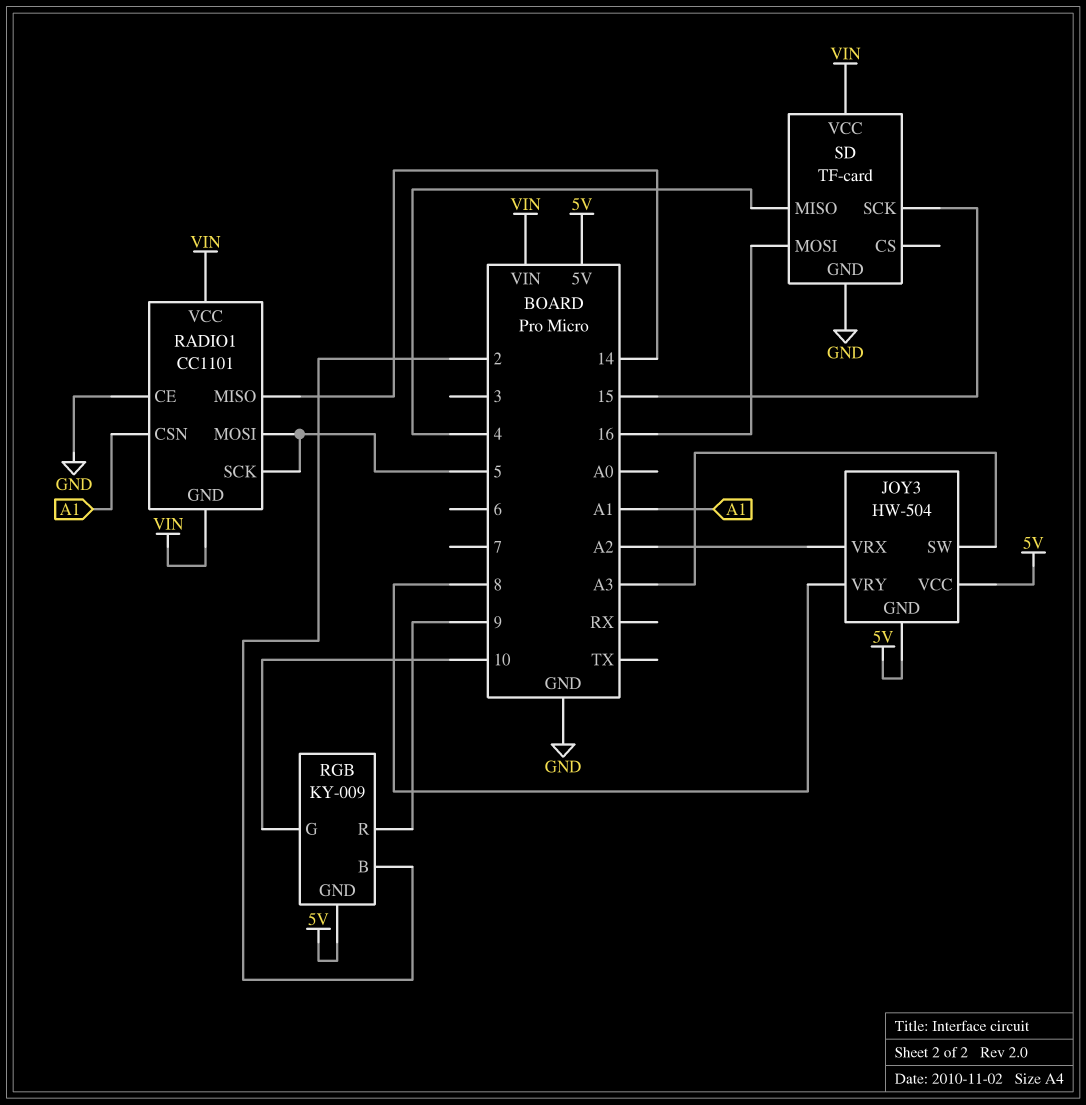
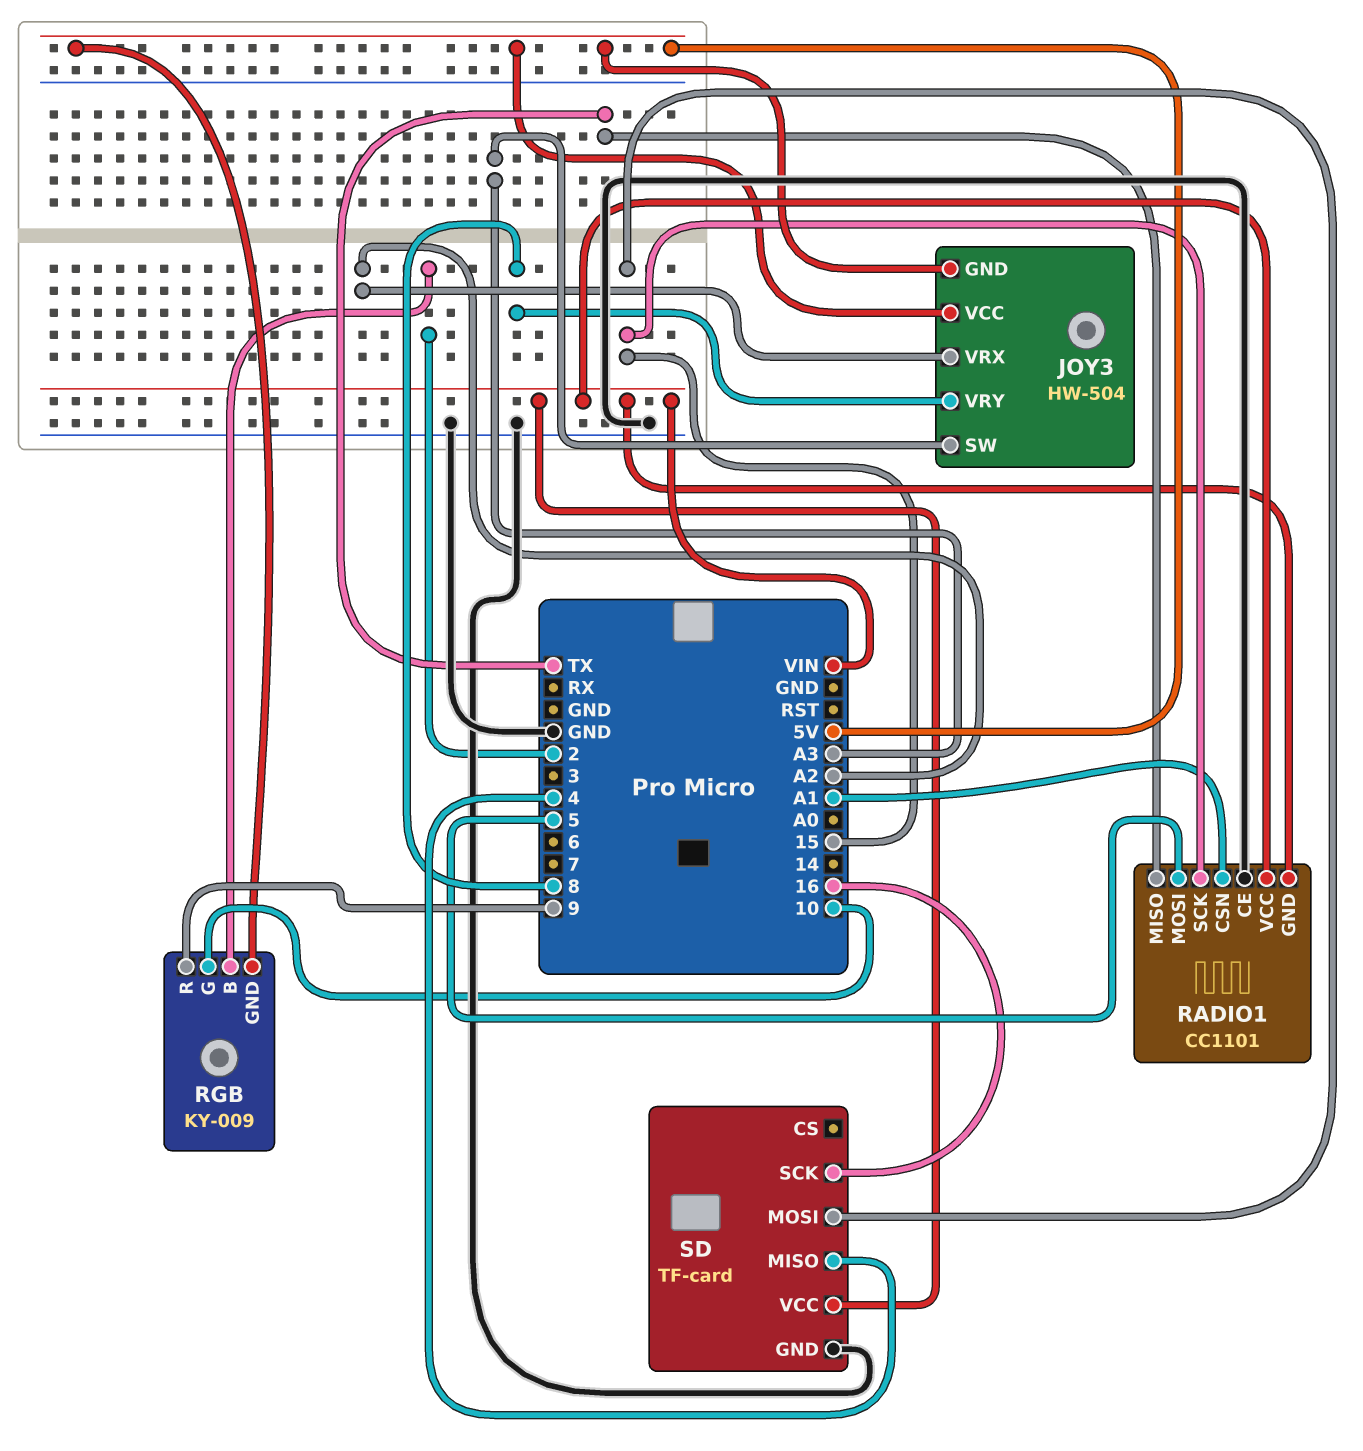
RADIO1 pin MISO: 14 -> TX
RADIO1 pin SCK: 5 -> 15
SD pin MOSI: 16 -> 15
SD pin SCK: 15 -> 16

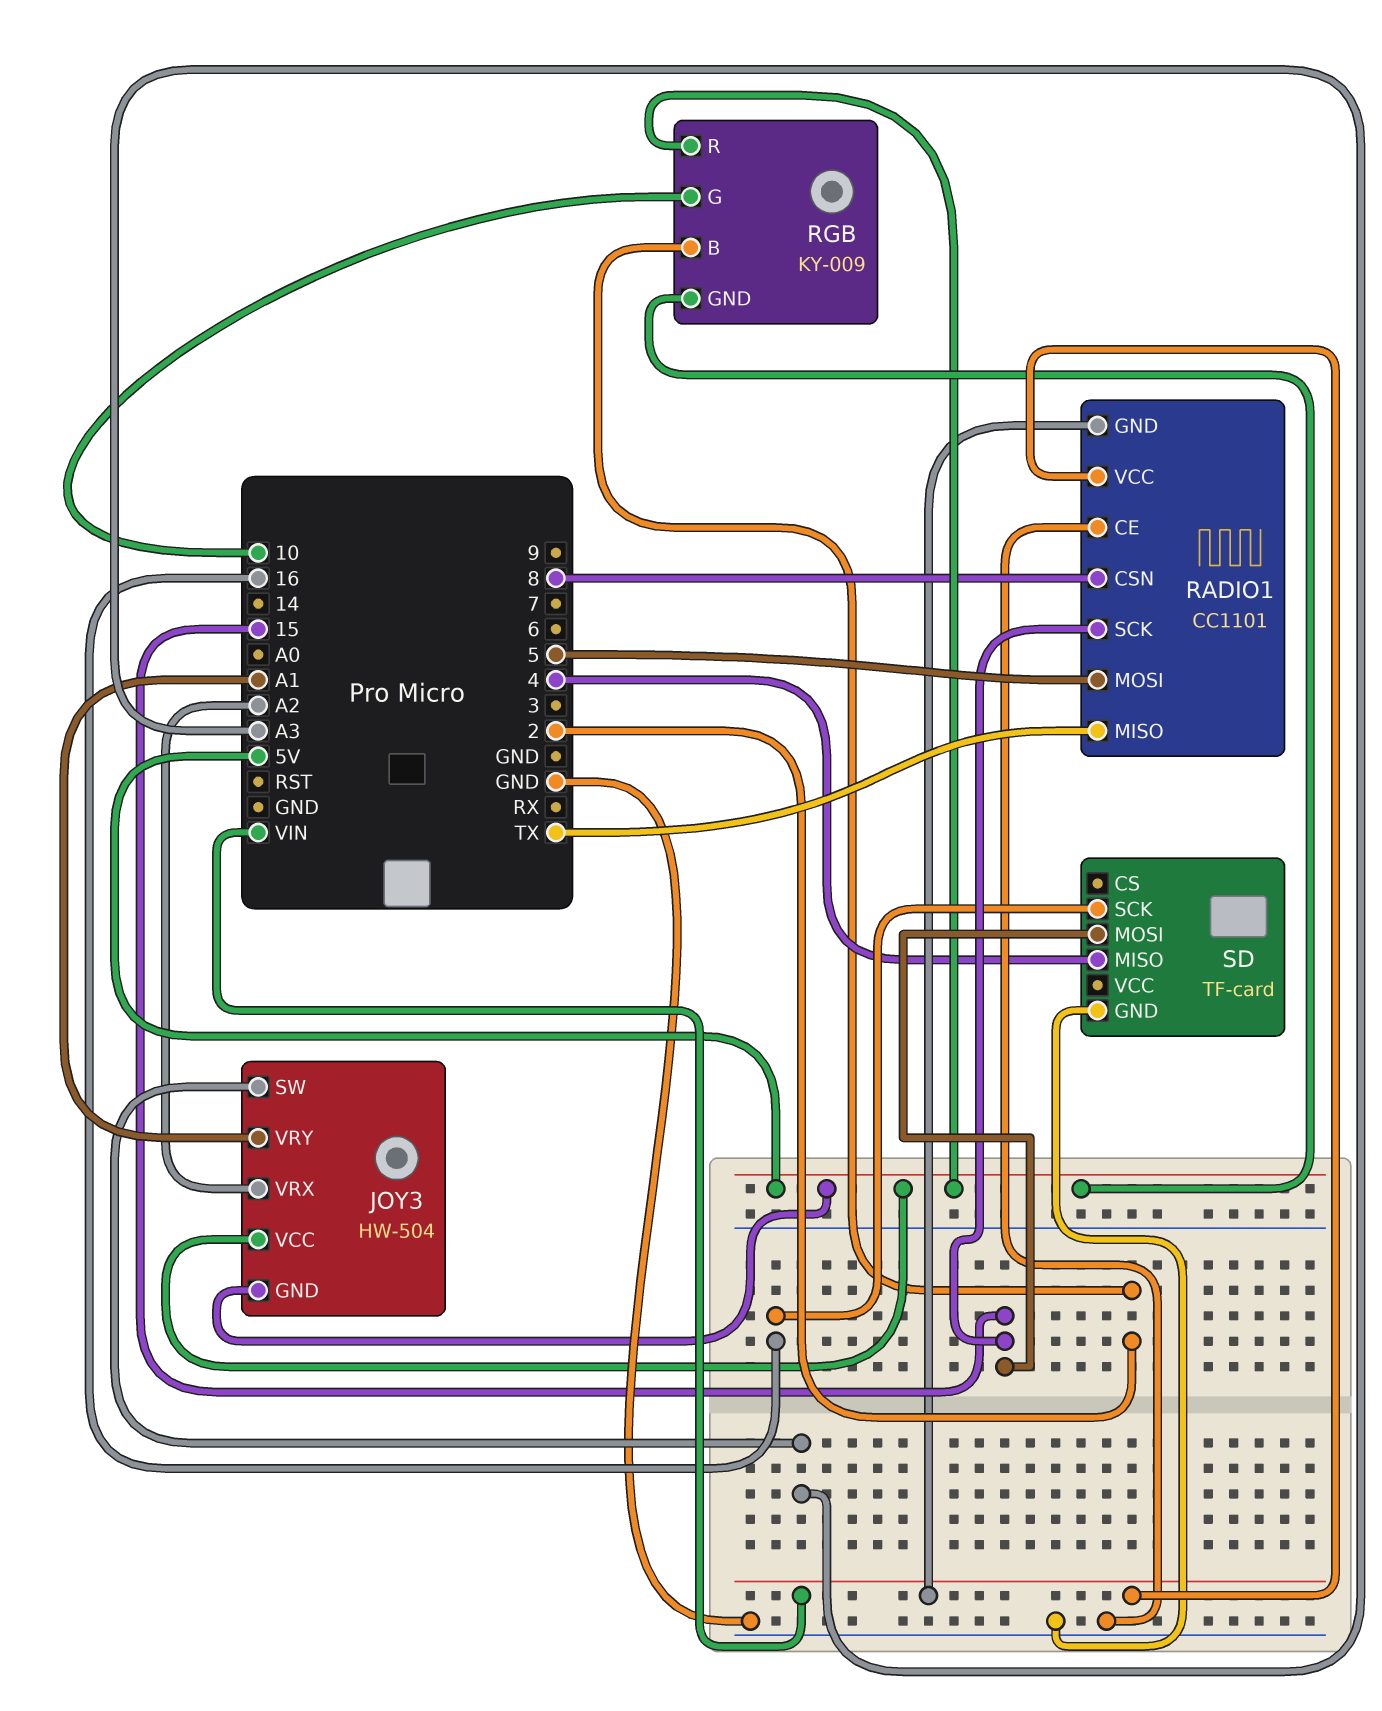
JOY3 pin VRY: 8 -> A1
RADIO1 pin CSN: A1 -> 8
RGB pin R: 9 -> 5V
SD pin VCC: VIN -> none

